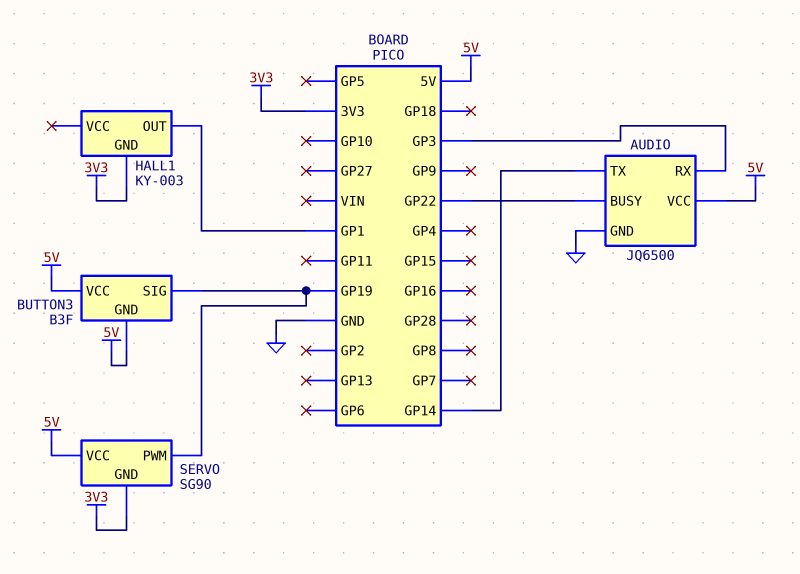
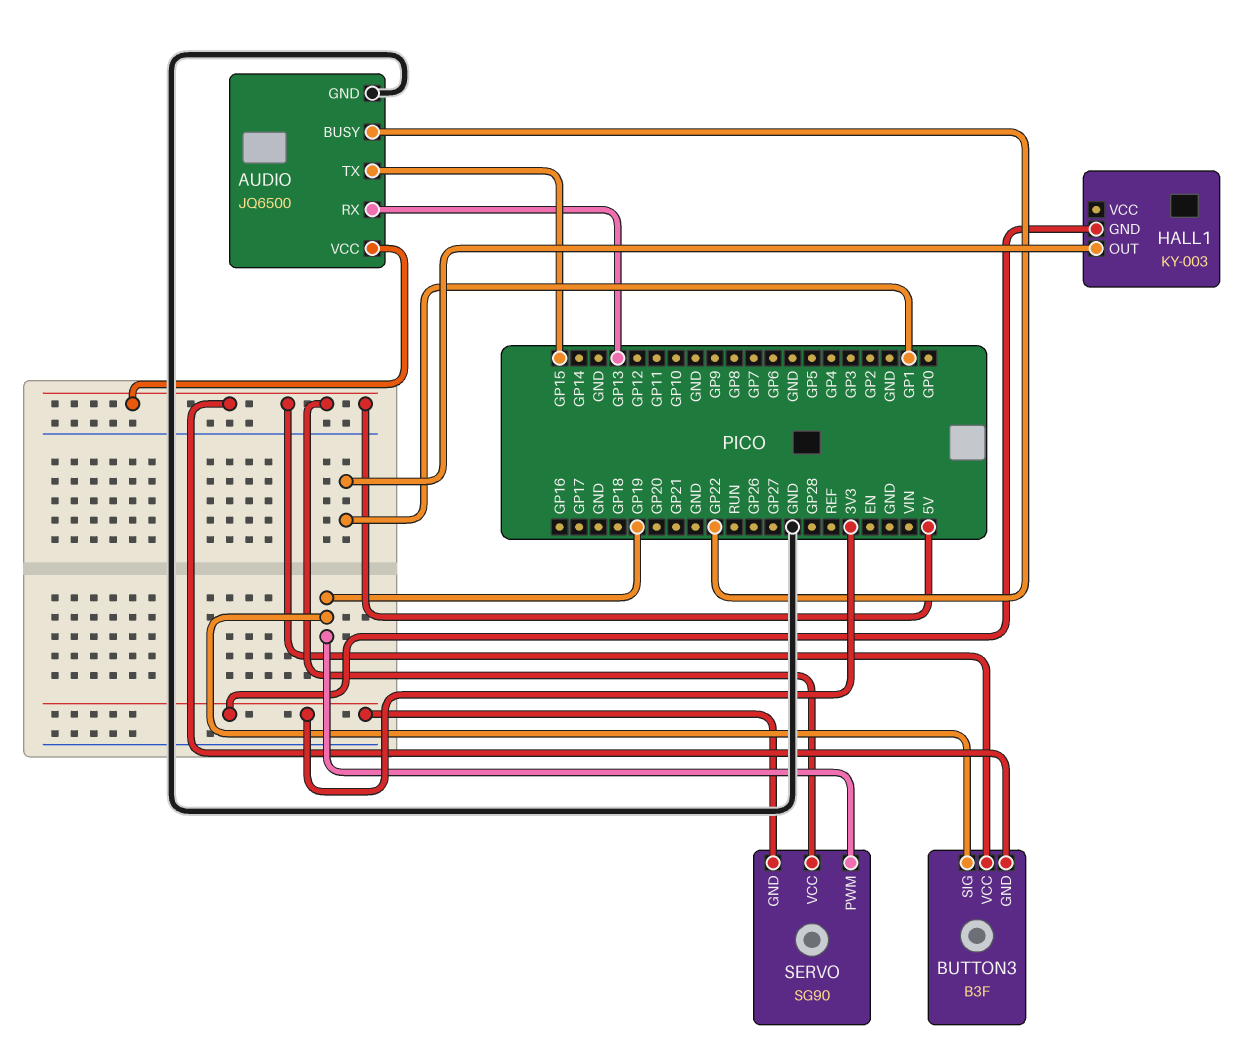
AUDIO pin RX: GP3 -> GP13
AUDIO pin TX: GP14 -> GP15

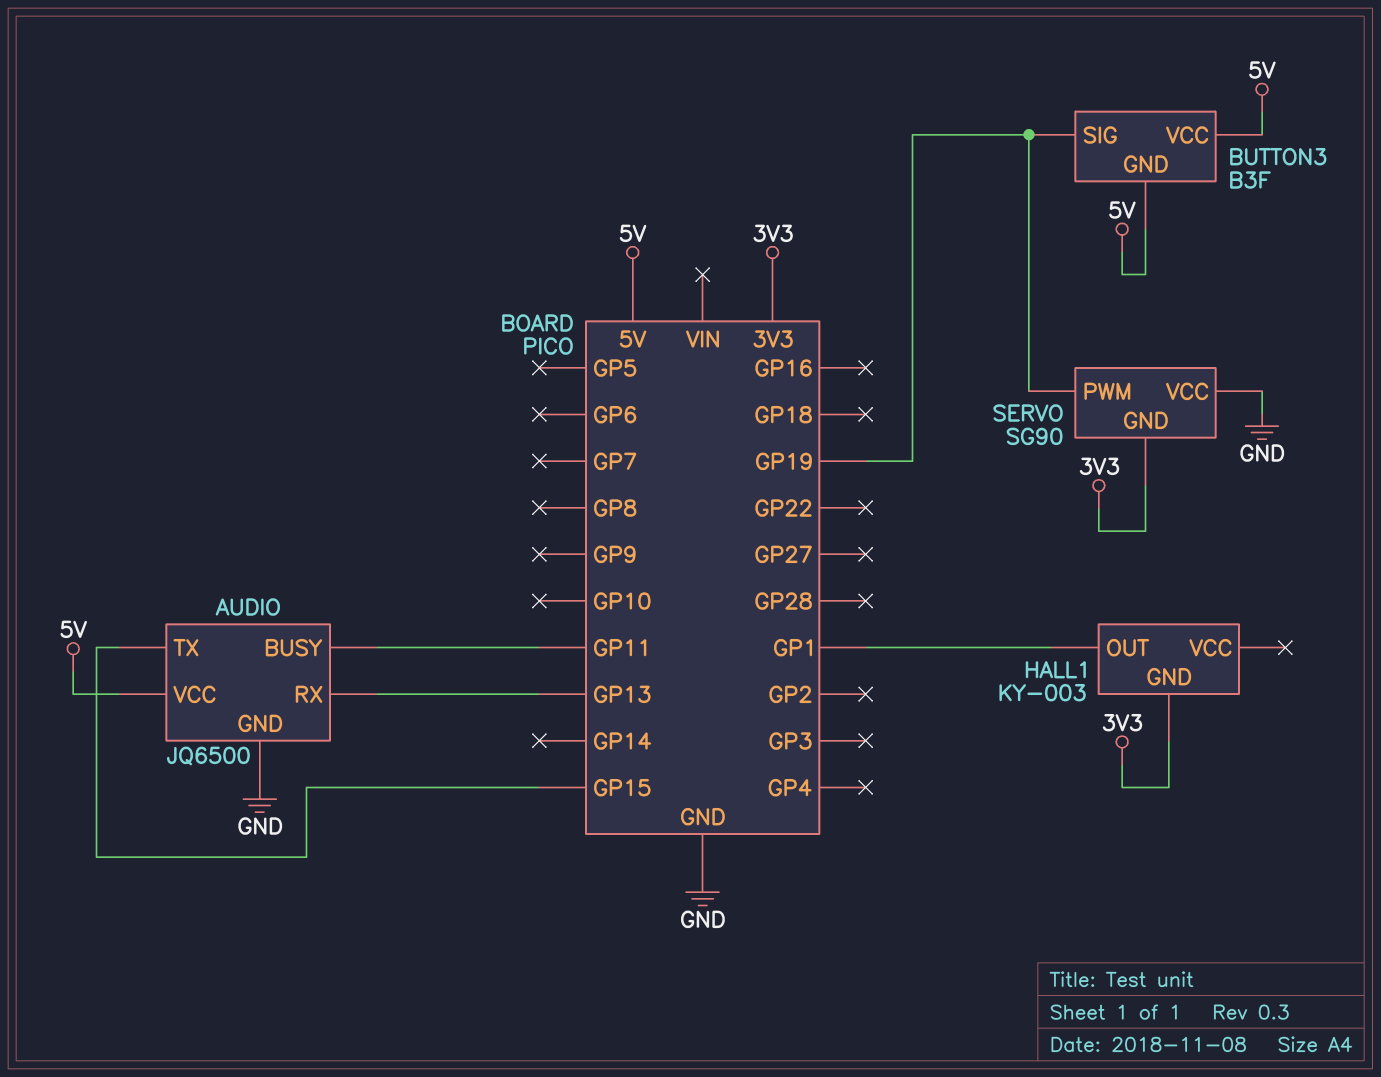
AUDIO pin BUSY: GP22 -> GP11
SERVO pin VCC: 5V -> GND

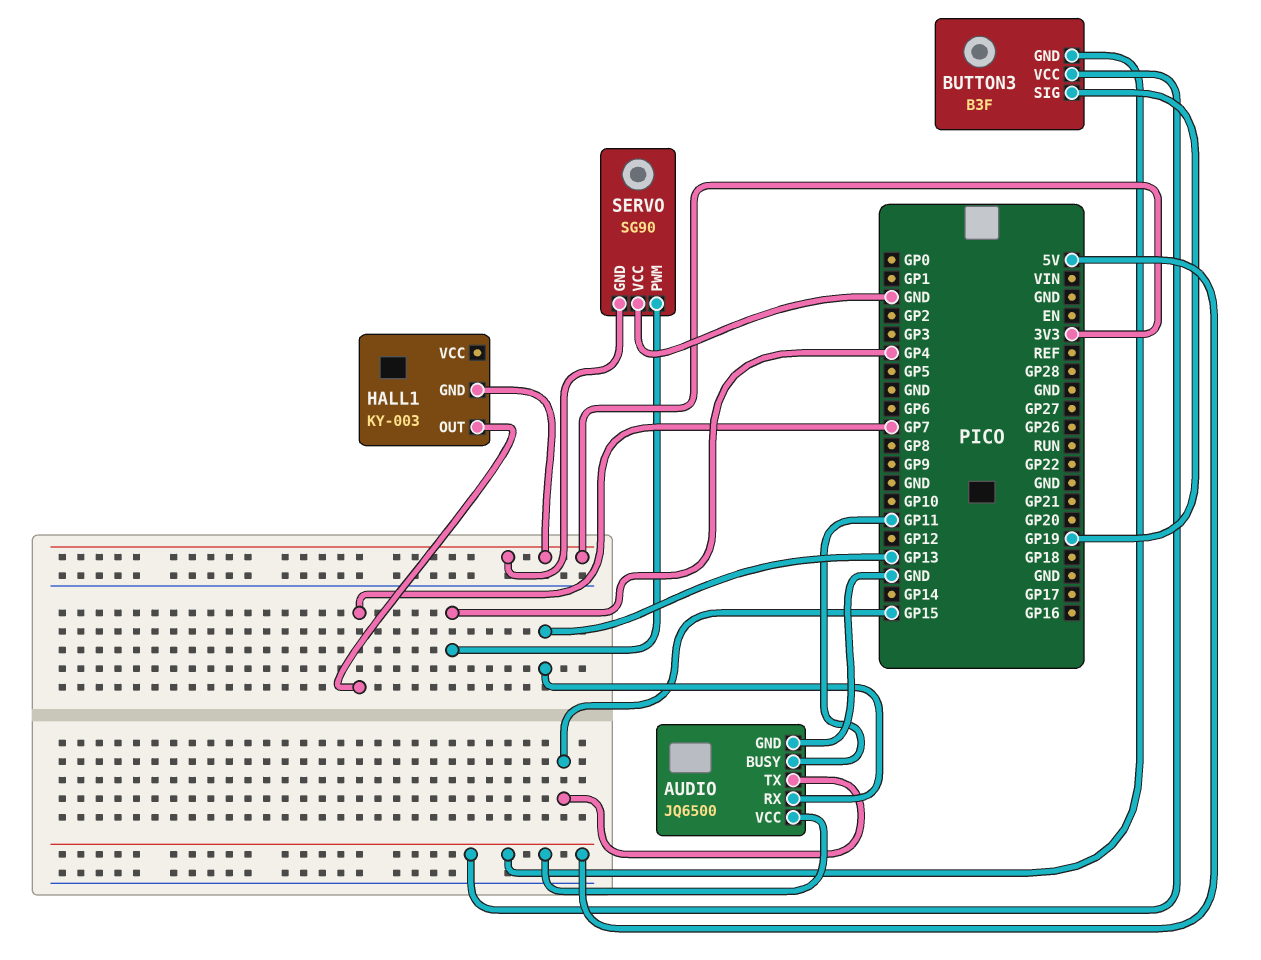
HALL1 pin OUT: GP1 -> GP7
SERVO pin PWM: GP19 -> GP4

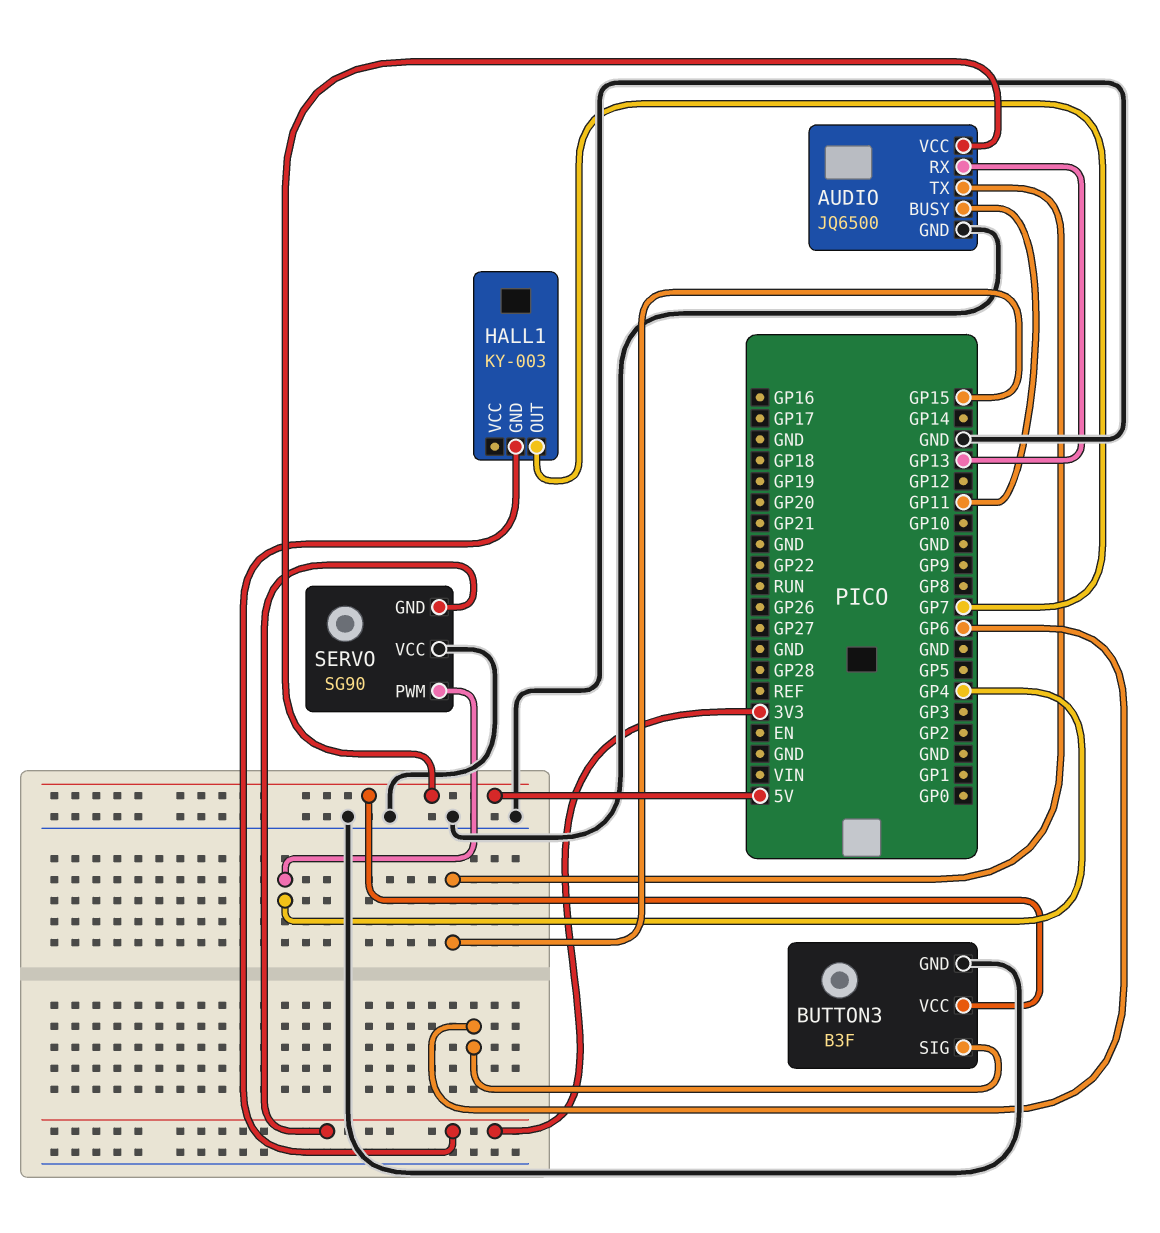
BUTTON3 pin GND: 5V -> GND
BUTTON3 pin SIG: GP19 -> GP6

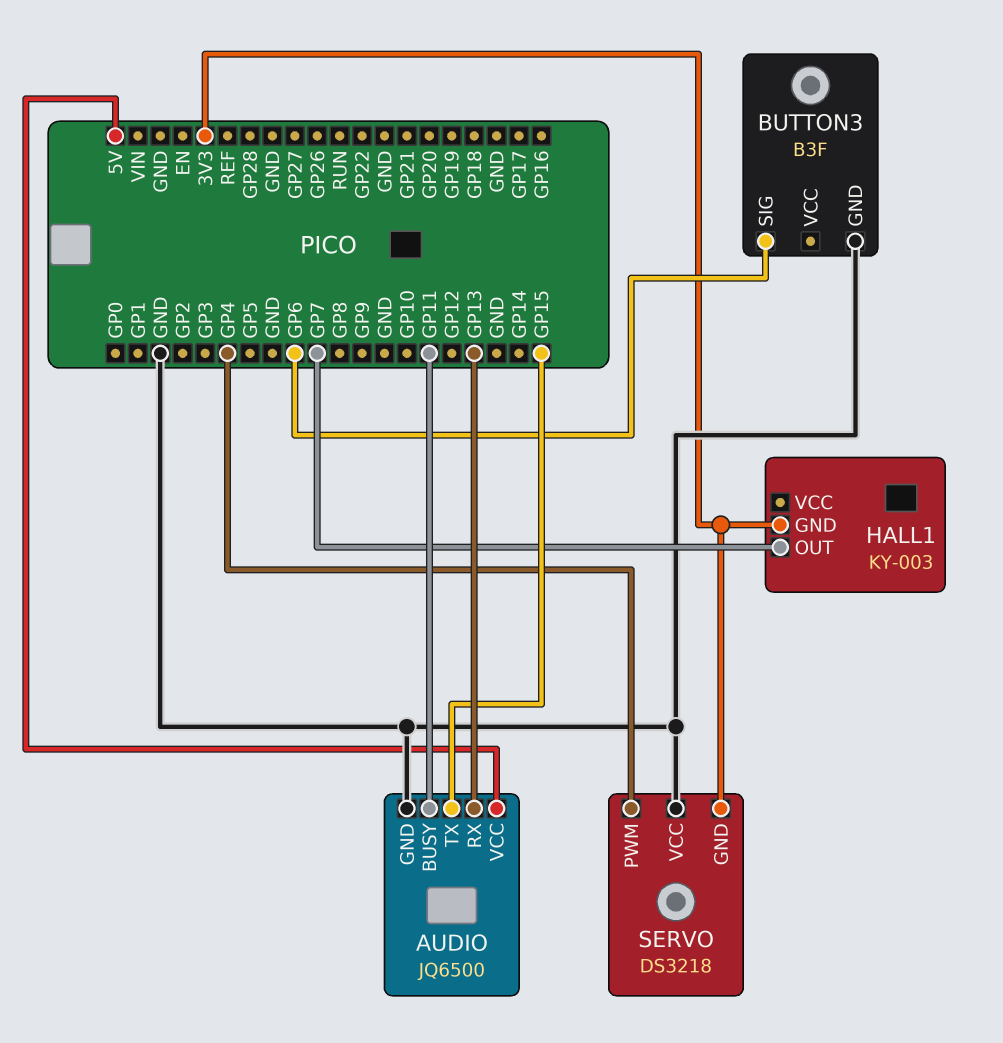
BUTTON3 pin VCC: 5V -> none
SERVO: SG90 -> DS3218

